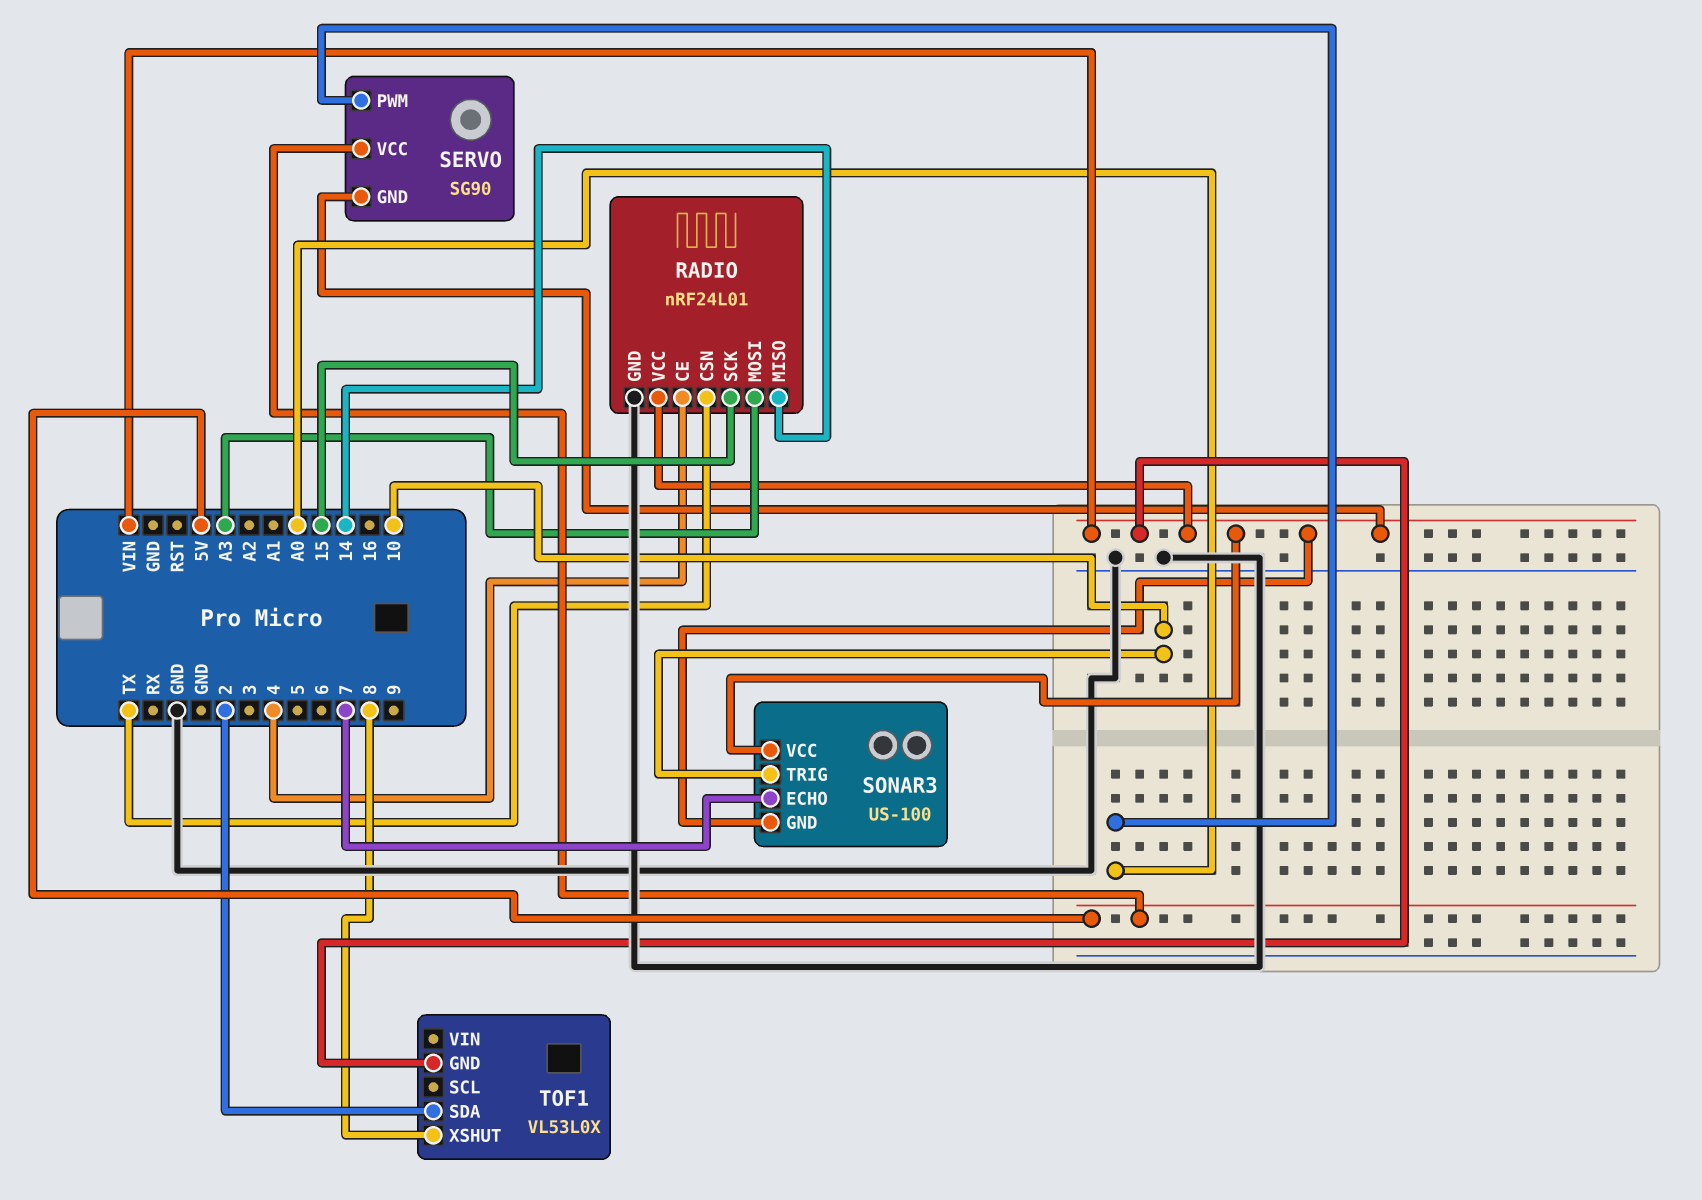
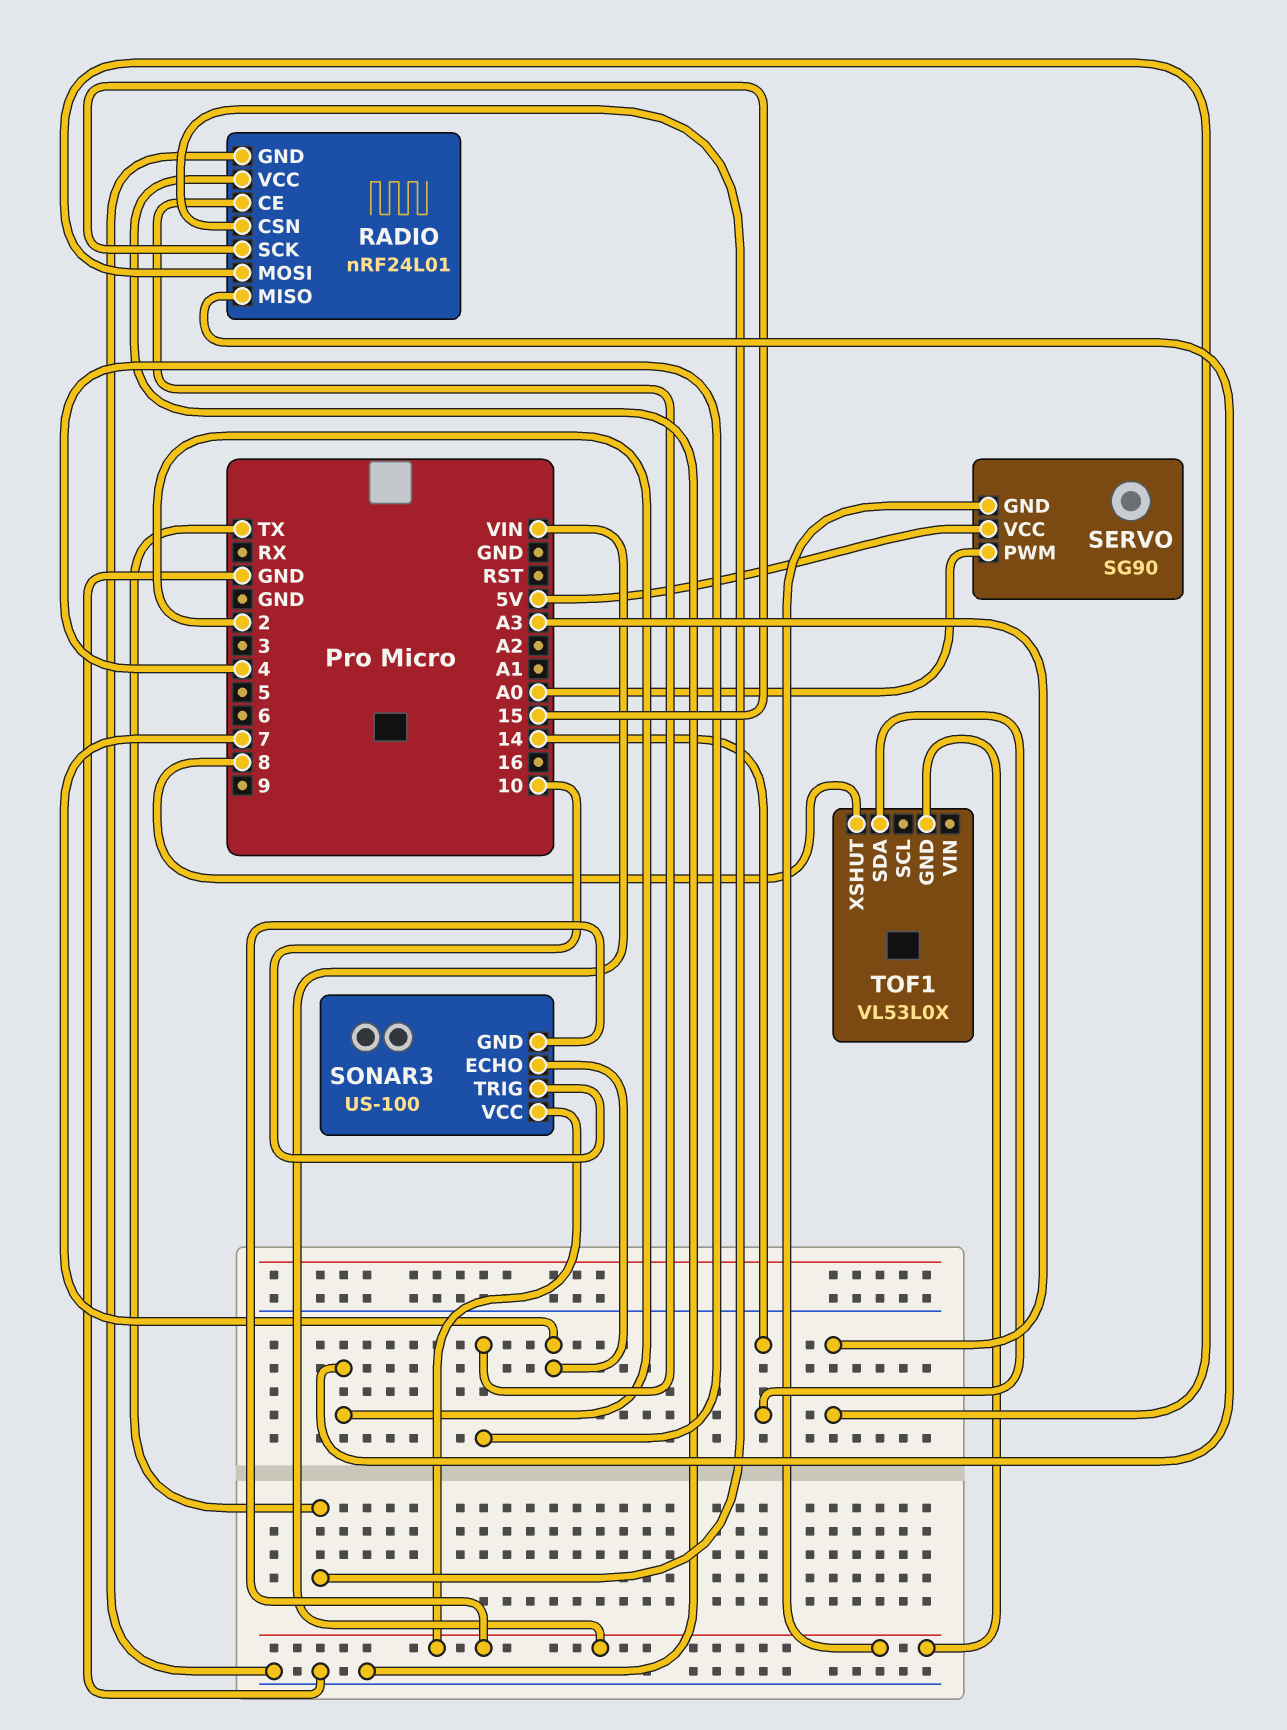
RADIO pin MISO: 14 -> 2
RADIO pin VCC: VIN -> GND
TOF1 pin SDA: 2 -> 14

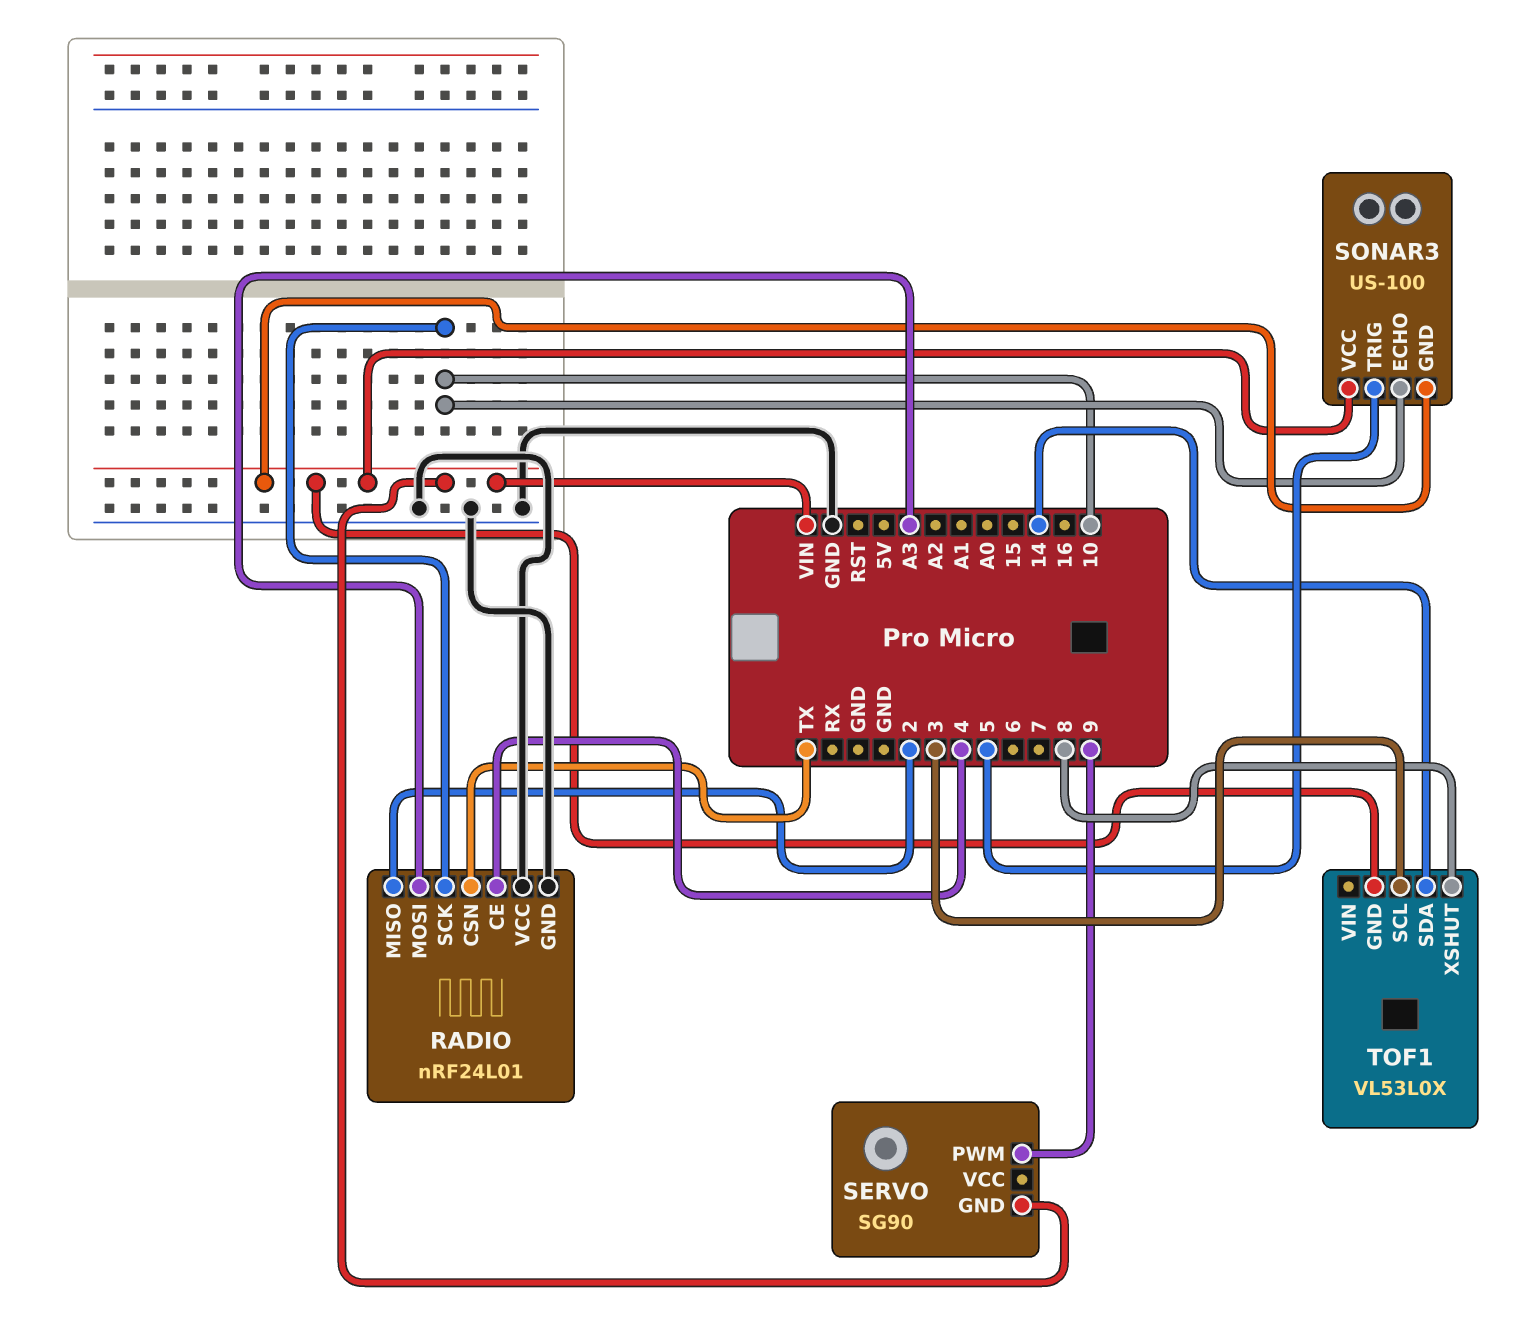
RADIO pin SCK: 15 -> 10
SERVO pin PWM: A0 -> 9
SERVO pin VCC: 5V -> none
SONAR3 pin ECHO: 7 -> 10
SONAR3 pin TRIG: 10 -> 5
TOF1 pin SCL: none -> 3

